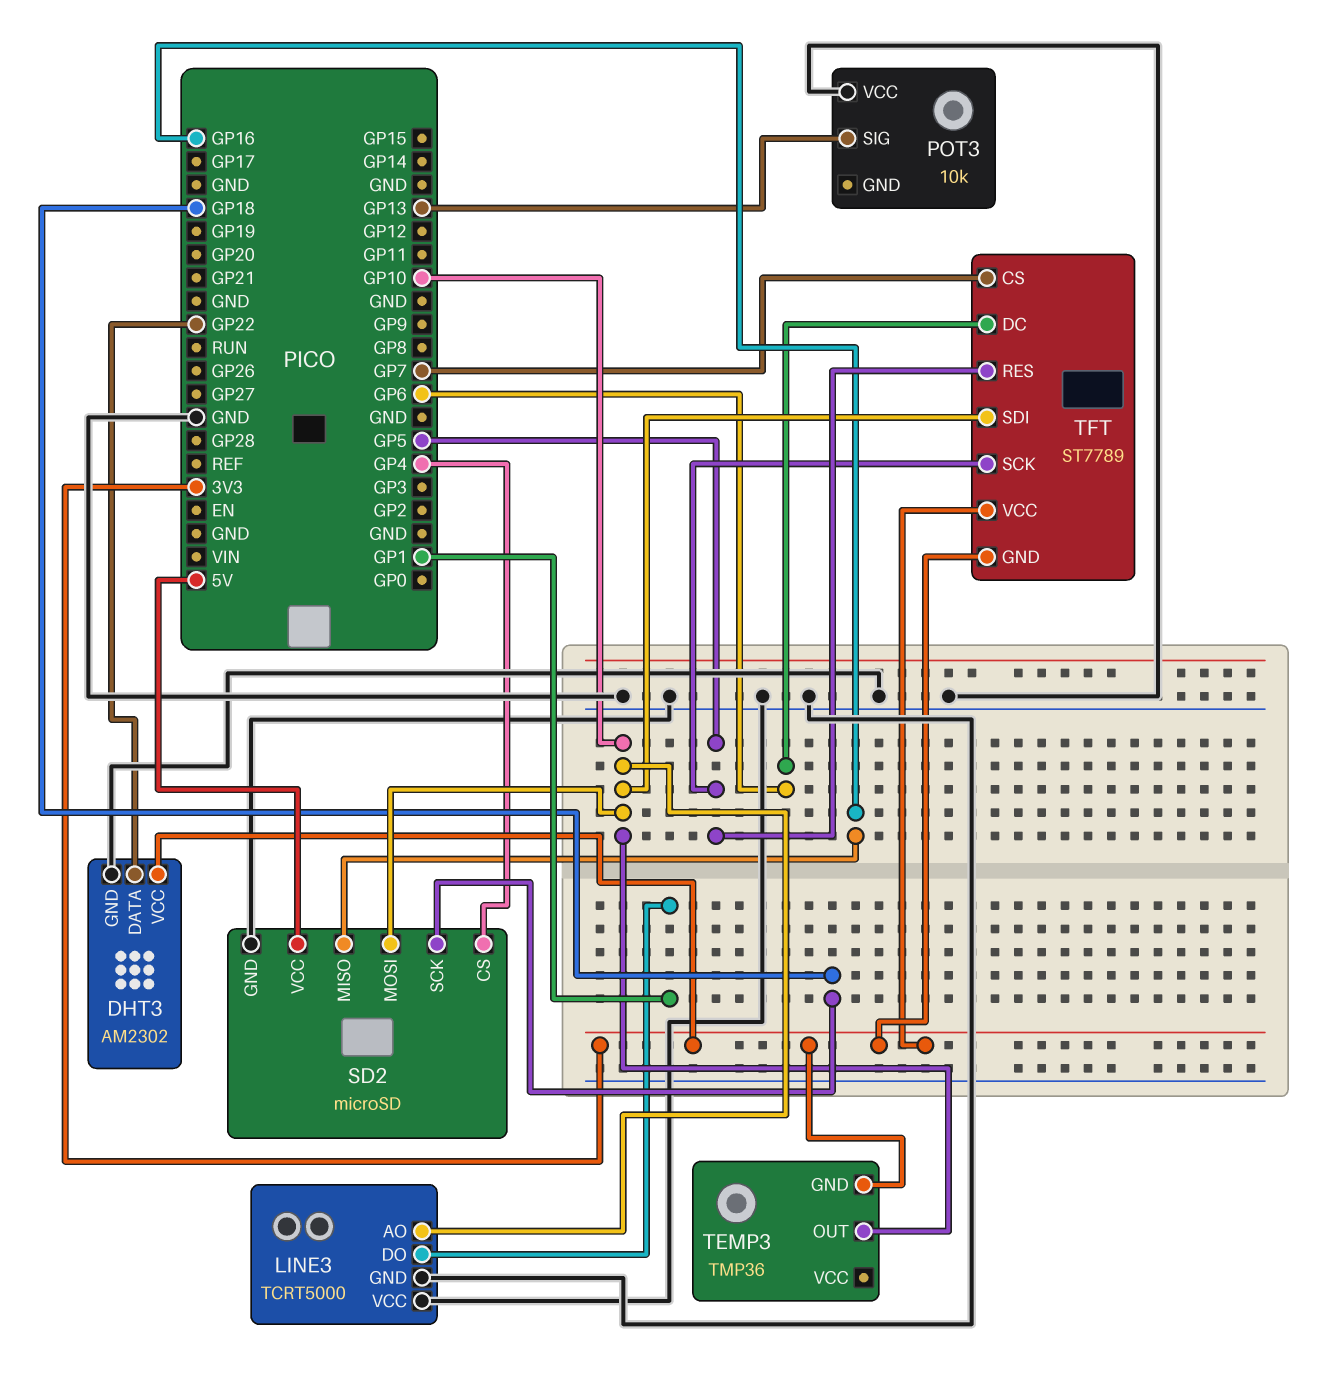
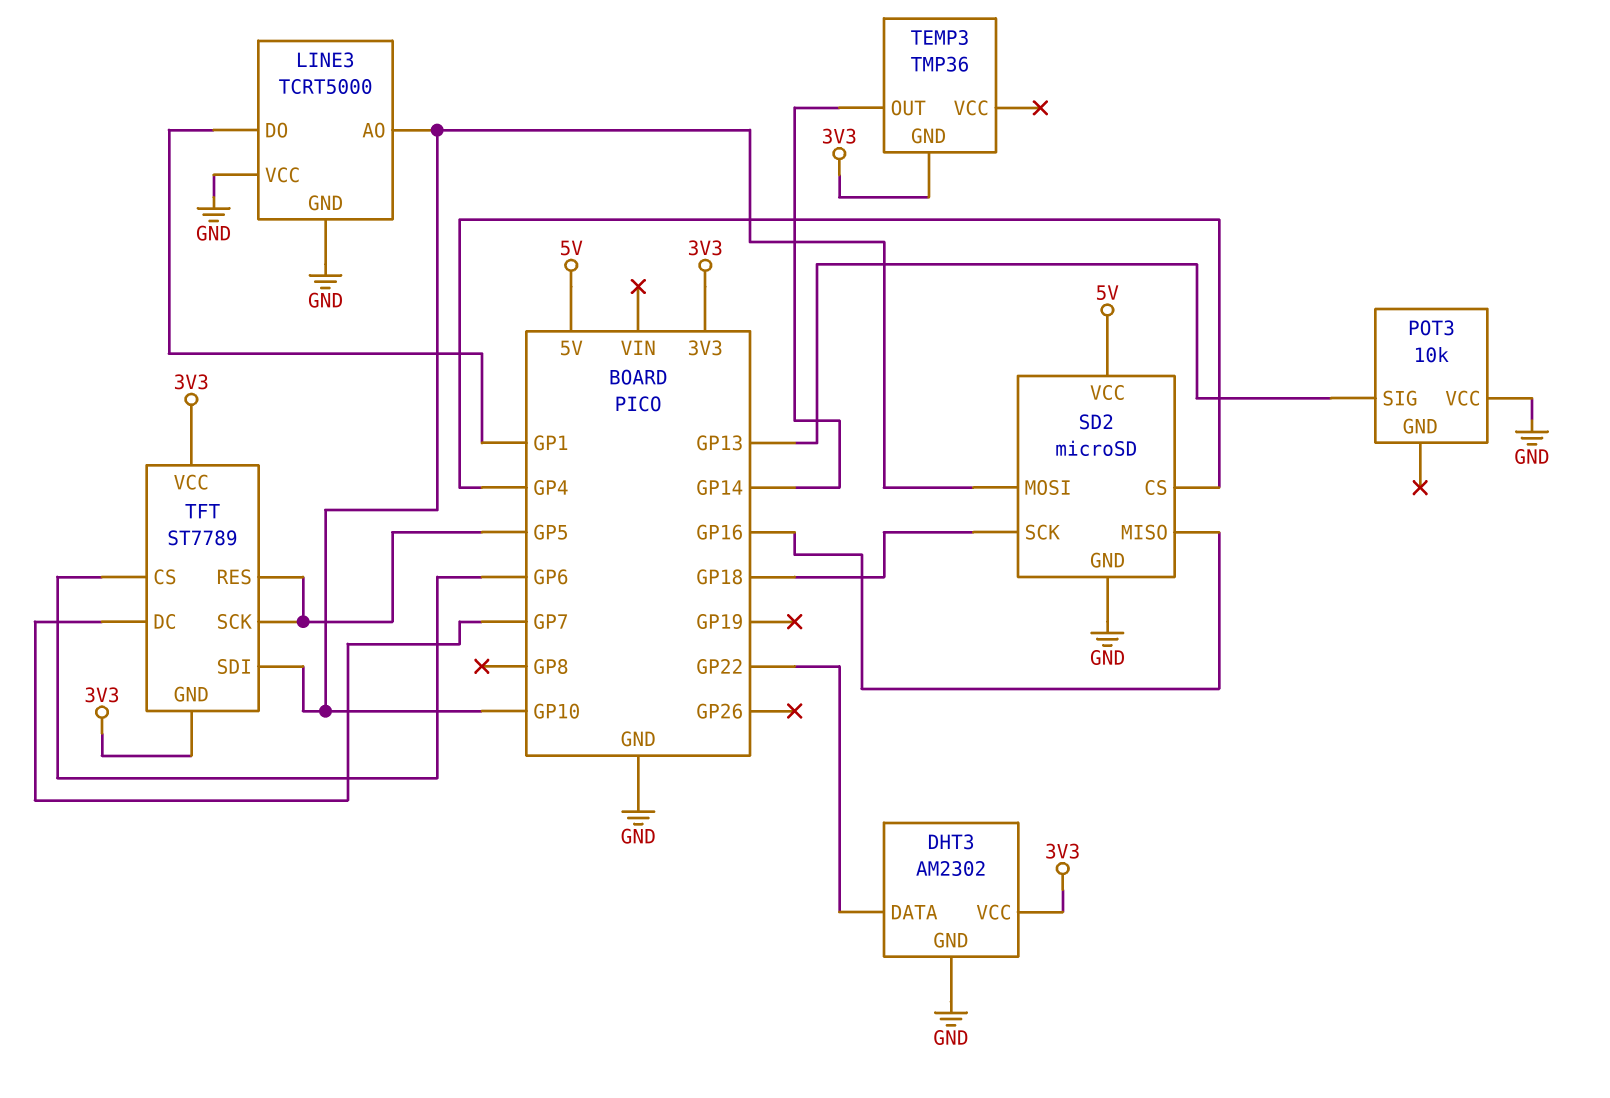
TEMP3 pin OUT: GP10 -> GP14
TFT pin CS: GP7 -> GP6
TFT pin DC: GP6 -> GP7

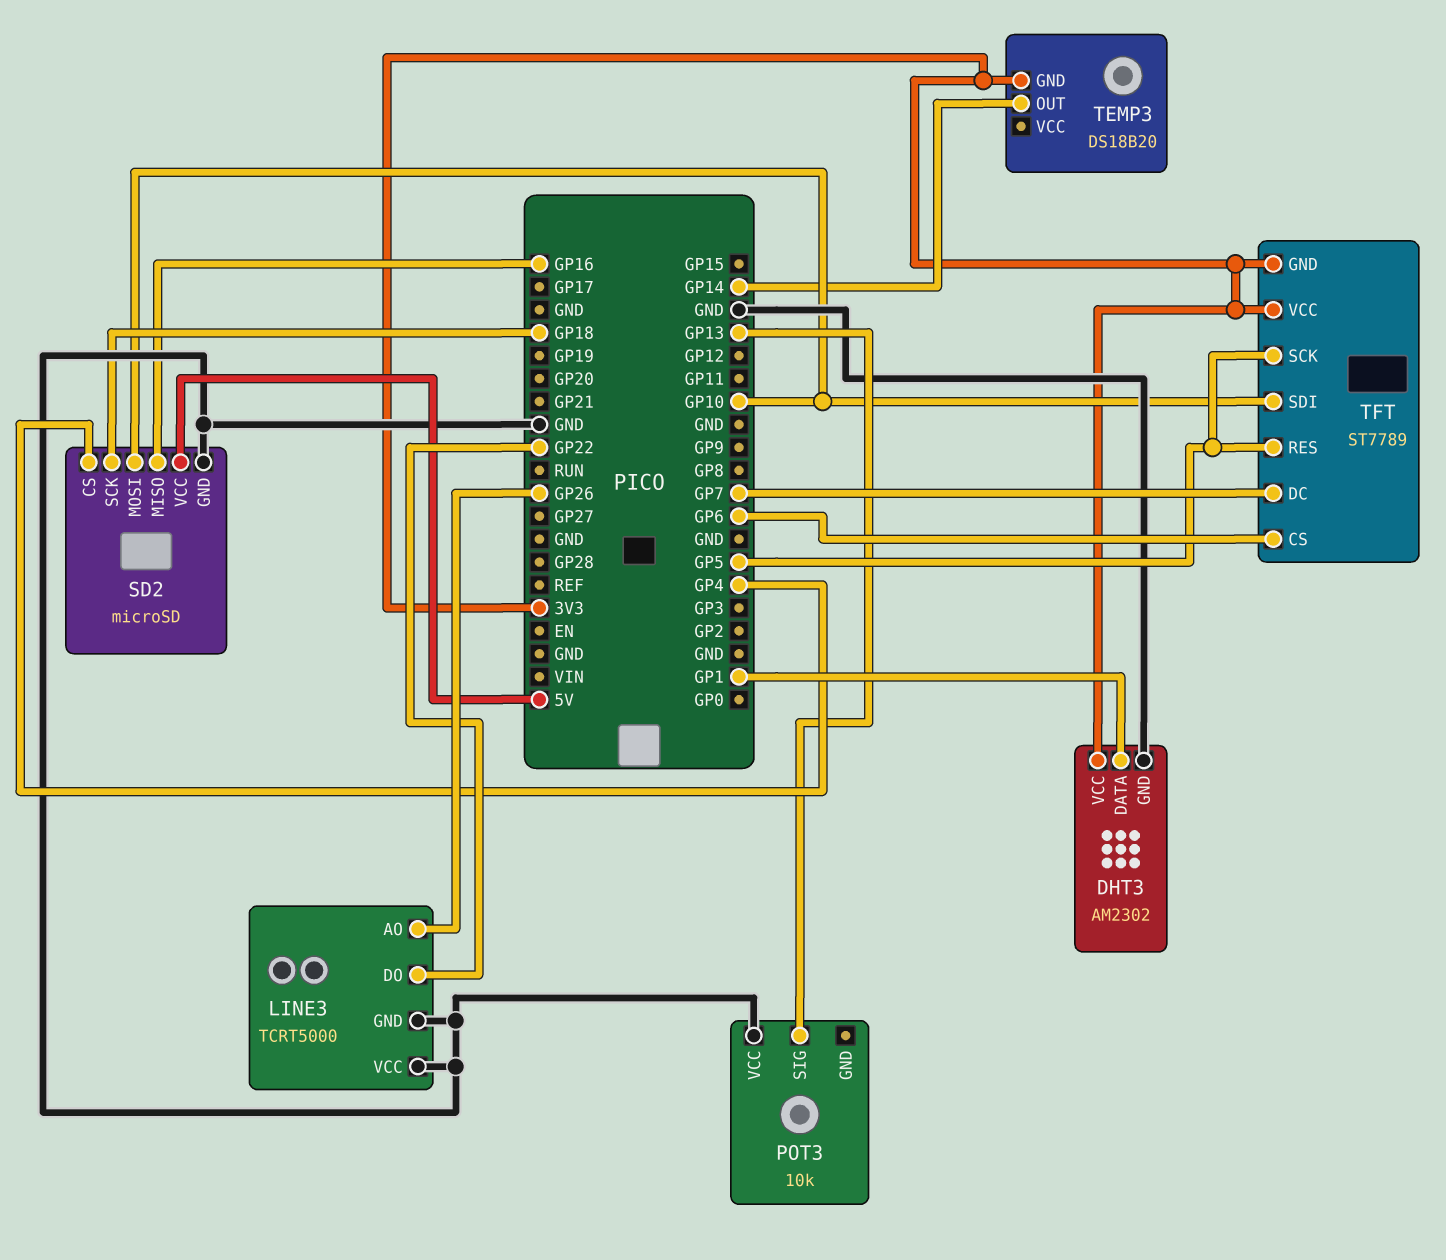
DHT3 pin DATA: GP22 -> GP1
LINE3 pin AO: GP10 -> GP26
LINE3 pin DO: GP1 -> GP22
TEMP3: TMP36 -> DS18B20

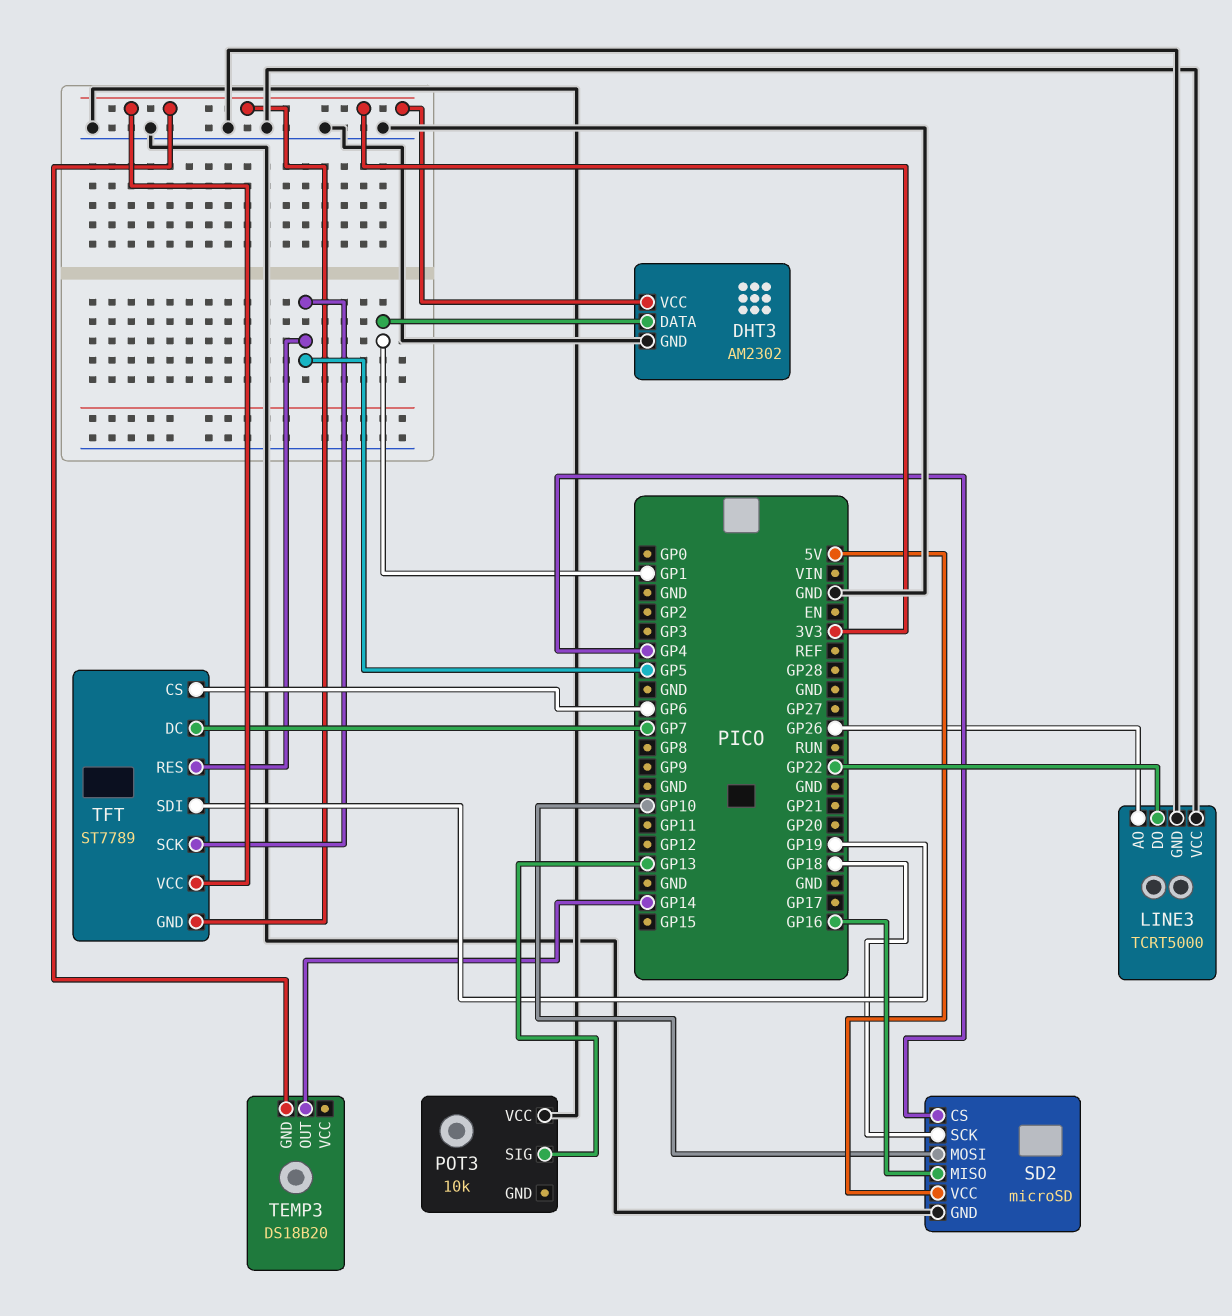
TFT pin SDI: GP10 -> GP19

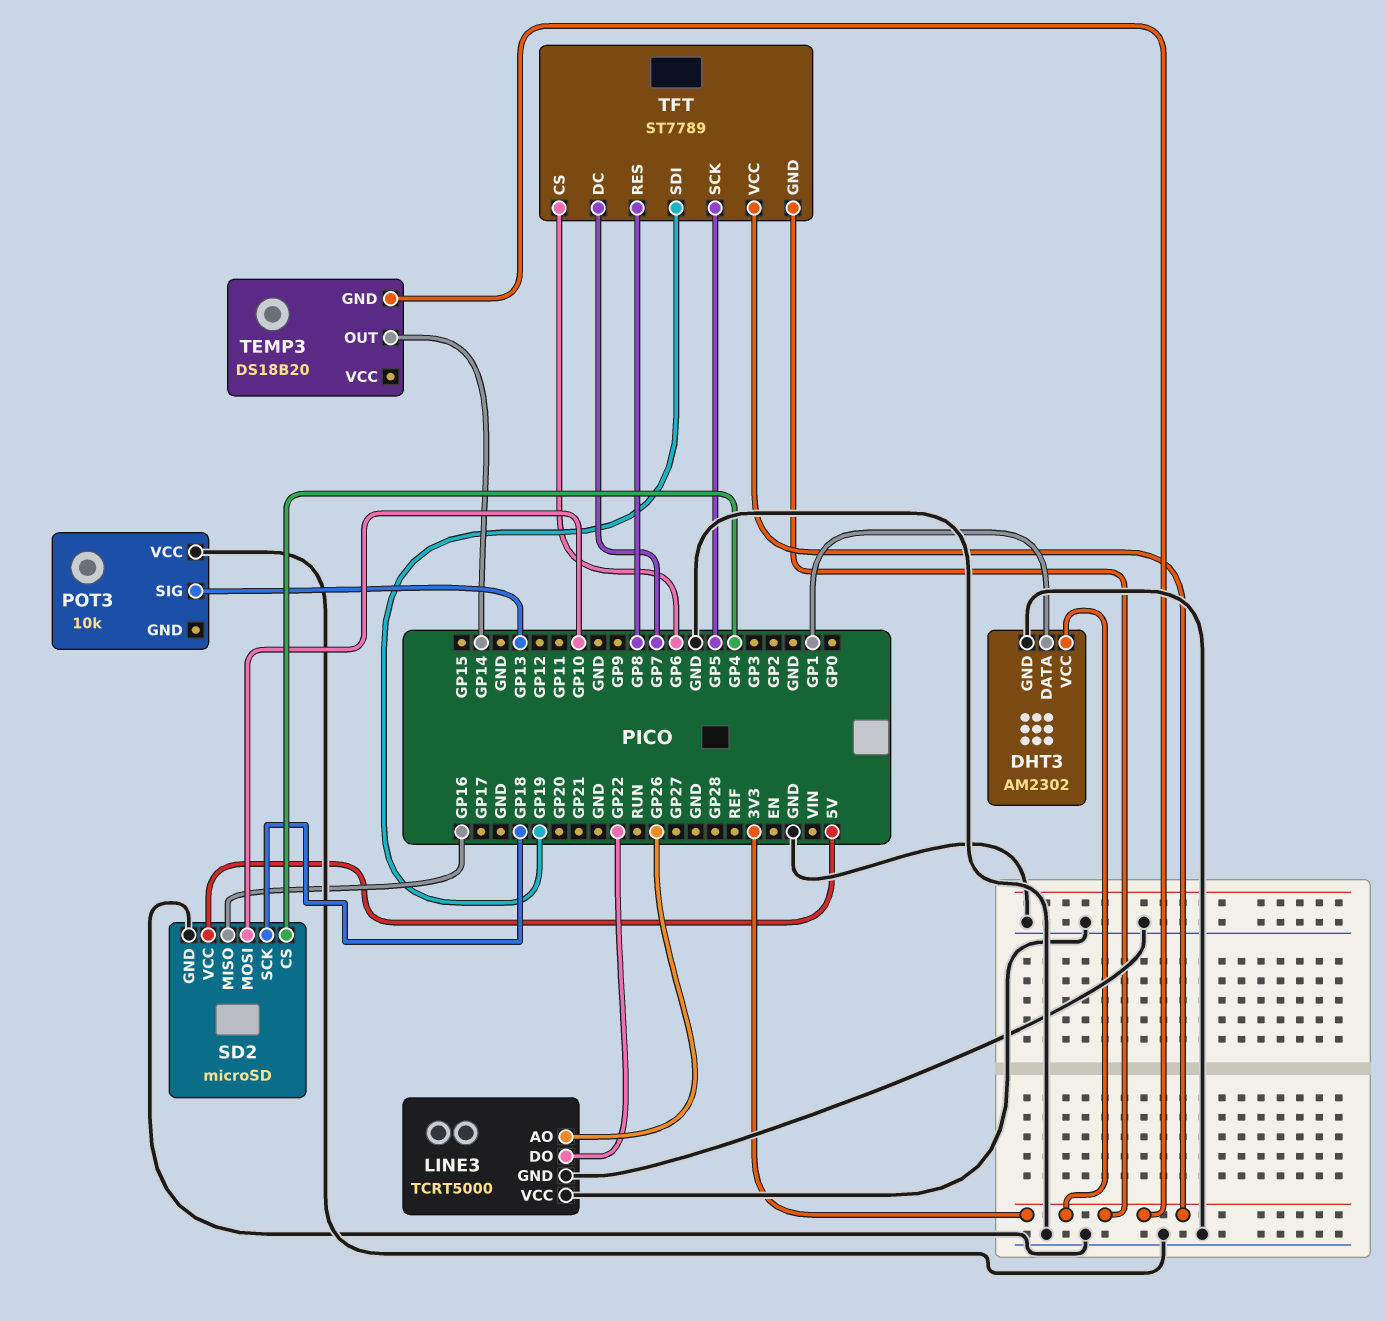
TFT pin RES: GP5 -> GP8

